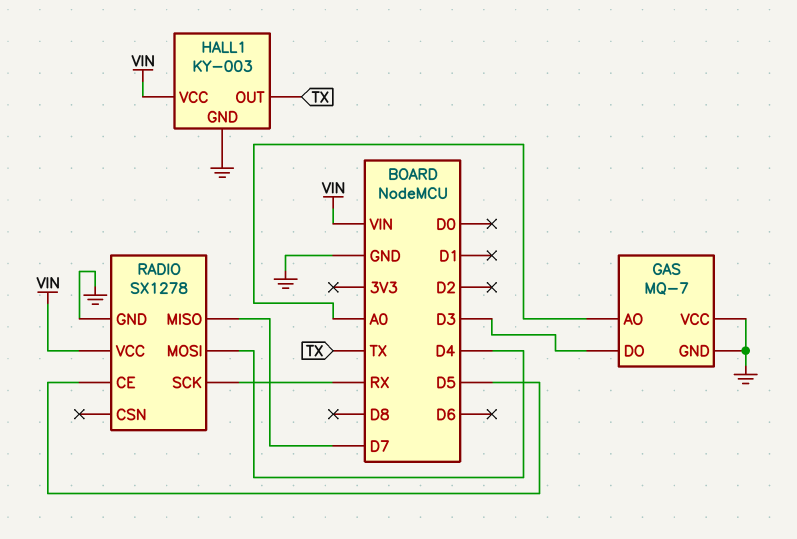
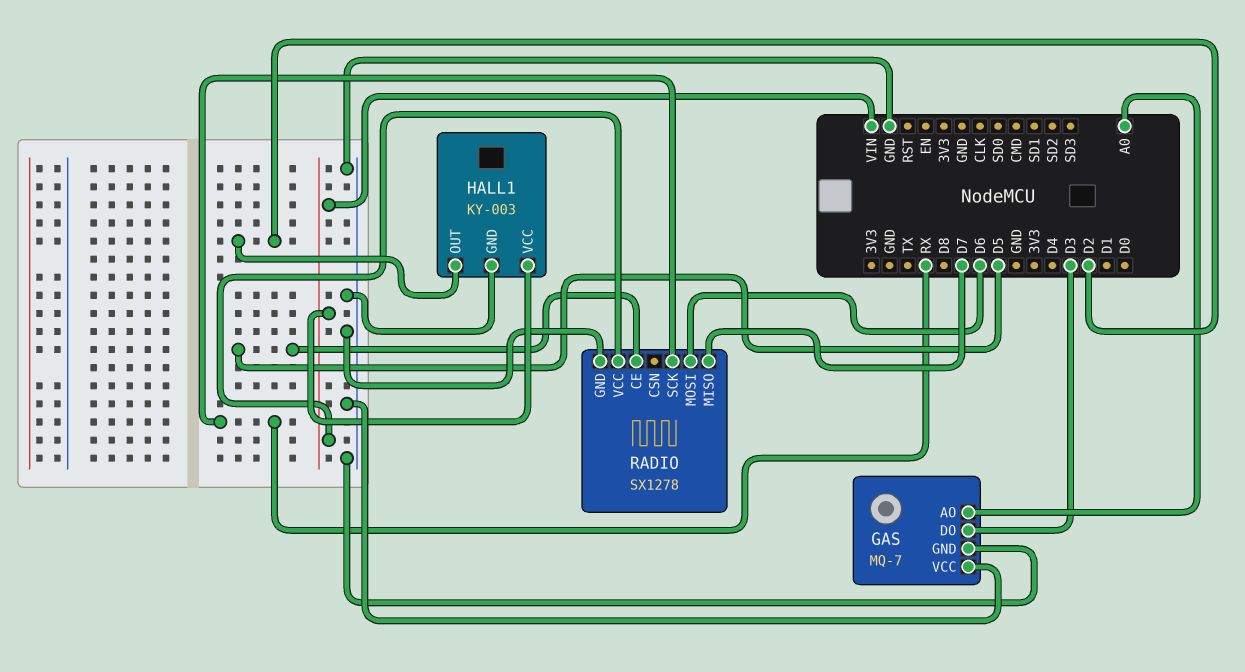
HALL1 pin OUT: TX -> D2
RADIO pin MOSI: D4 -> D6

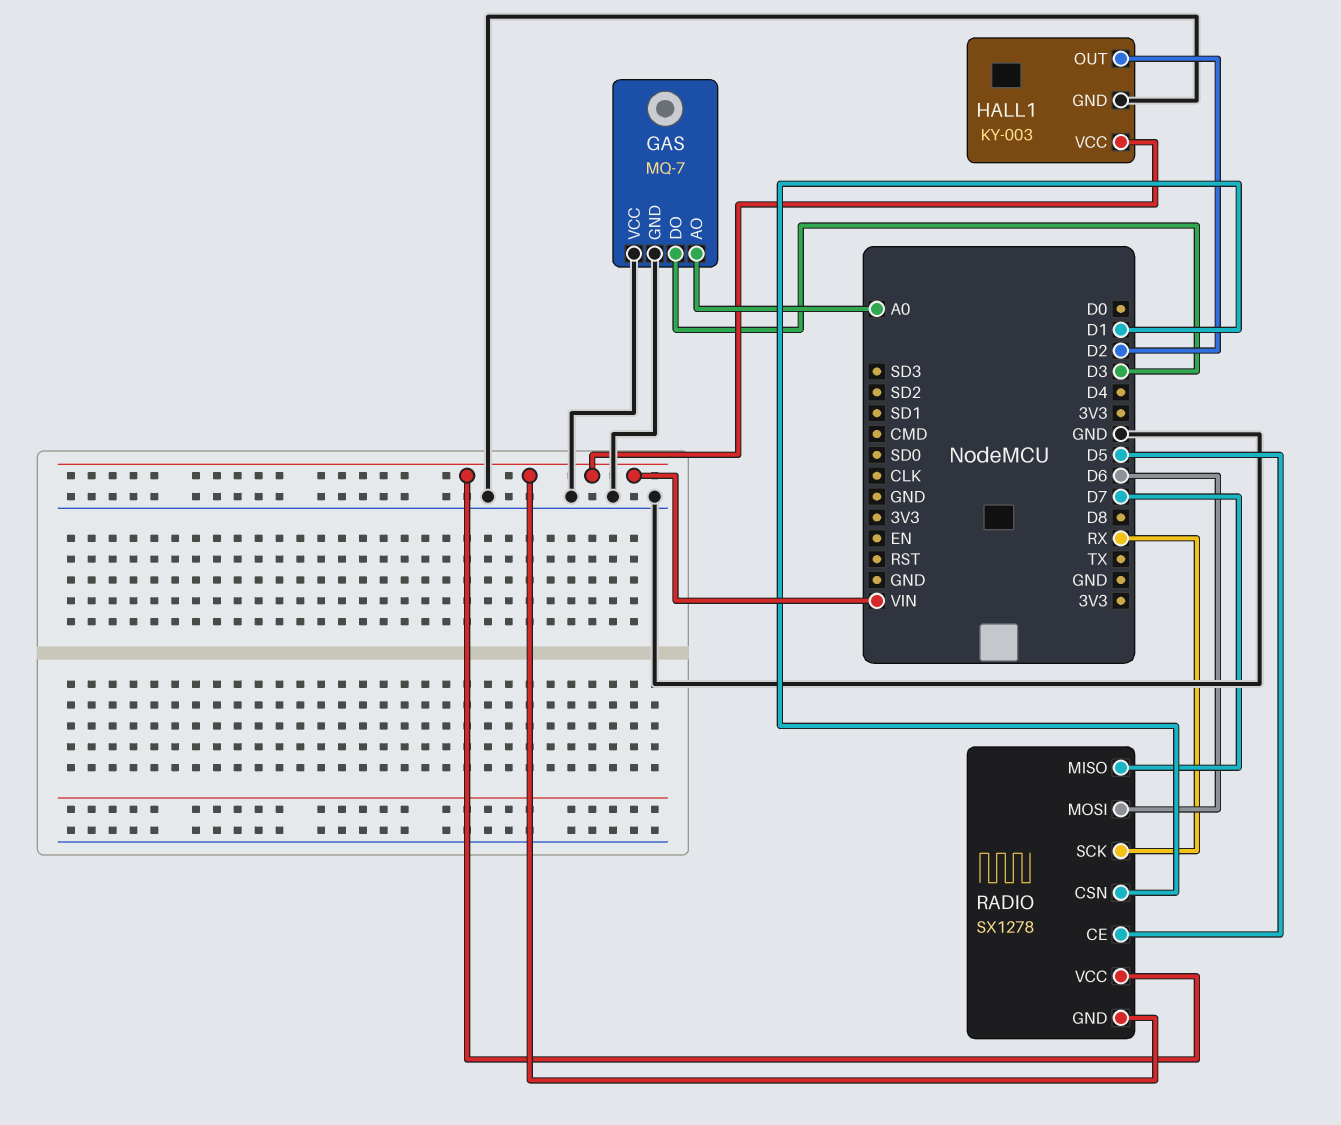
RADIO pin CSN: none -> D1
RADIO pin GND: GND -> VIN

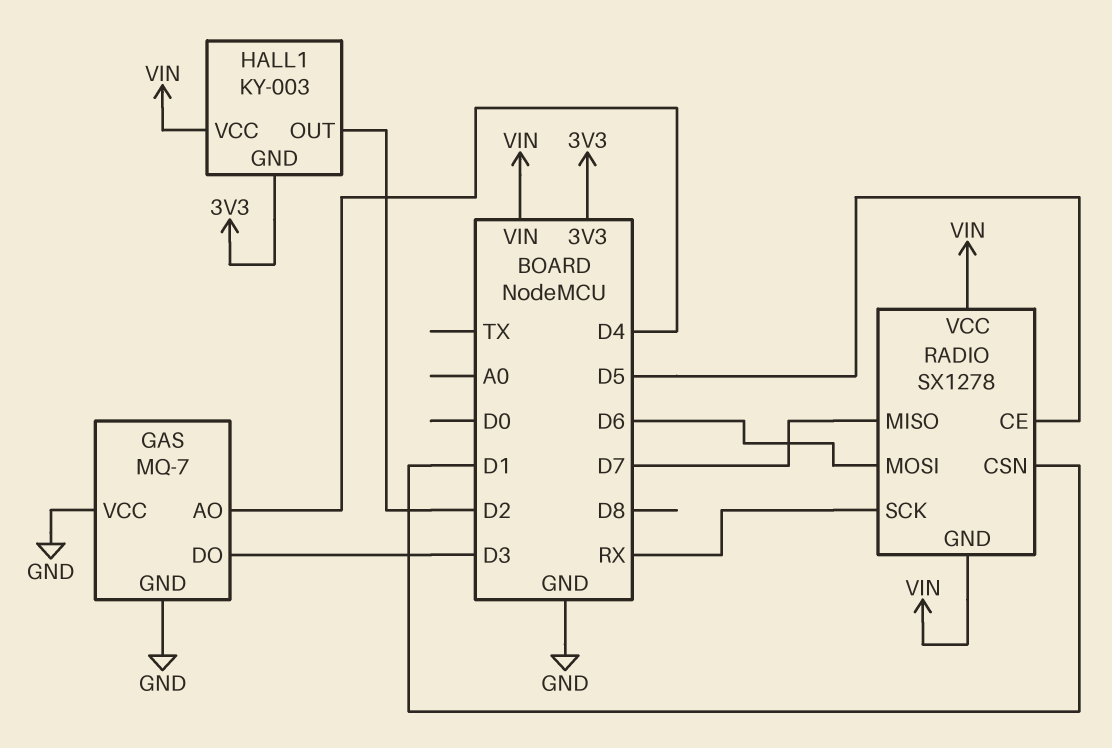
GAS pin AO: A0 -> D4
HALL1 pin GND: GND -> 3V3

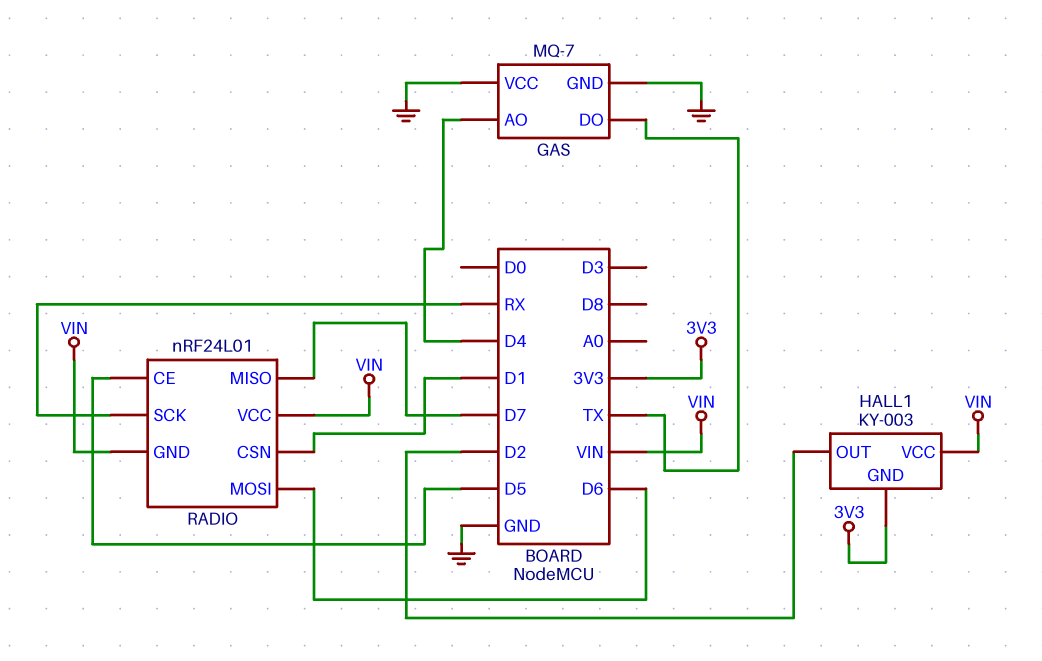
GAS pin DO: D3 -> TX
RADIO: SX1278 -> nRF24L01

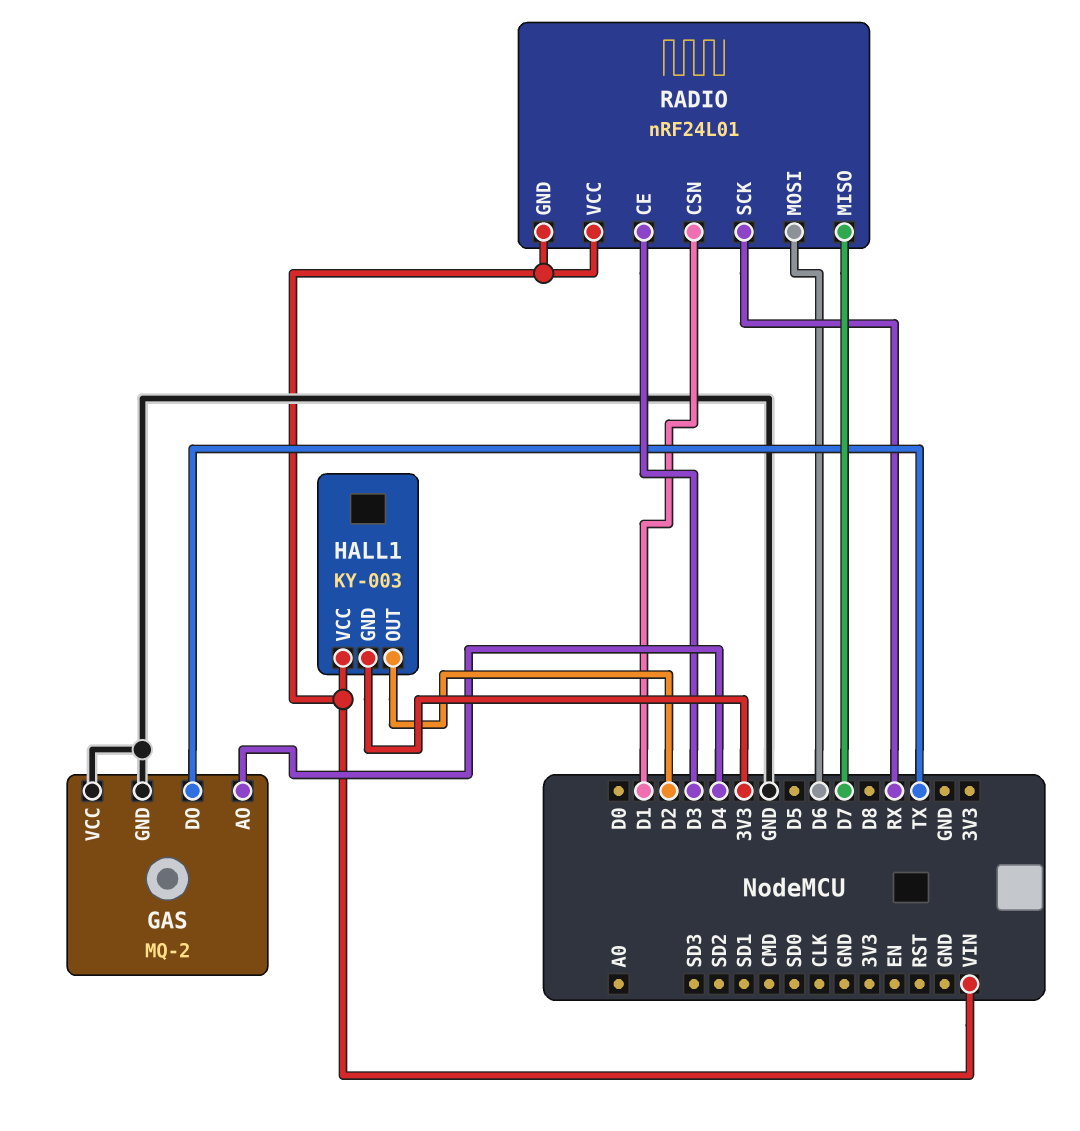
GAS: MQ-7 -> MQ-2
RADIO pin CE: D5 -> D3

